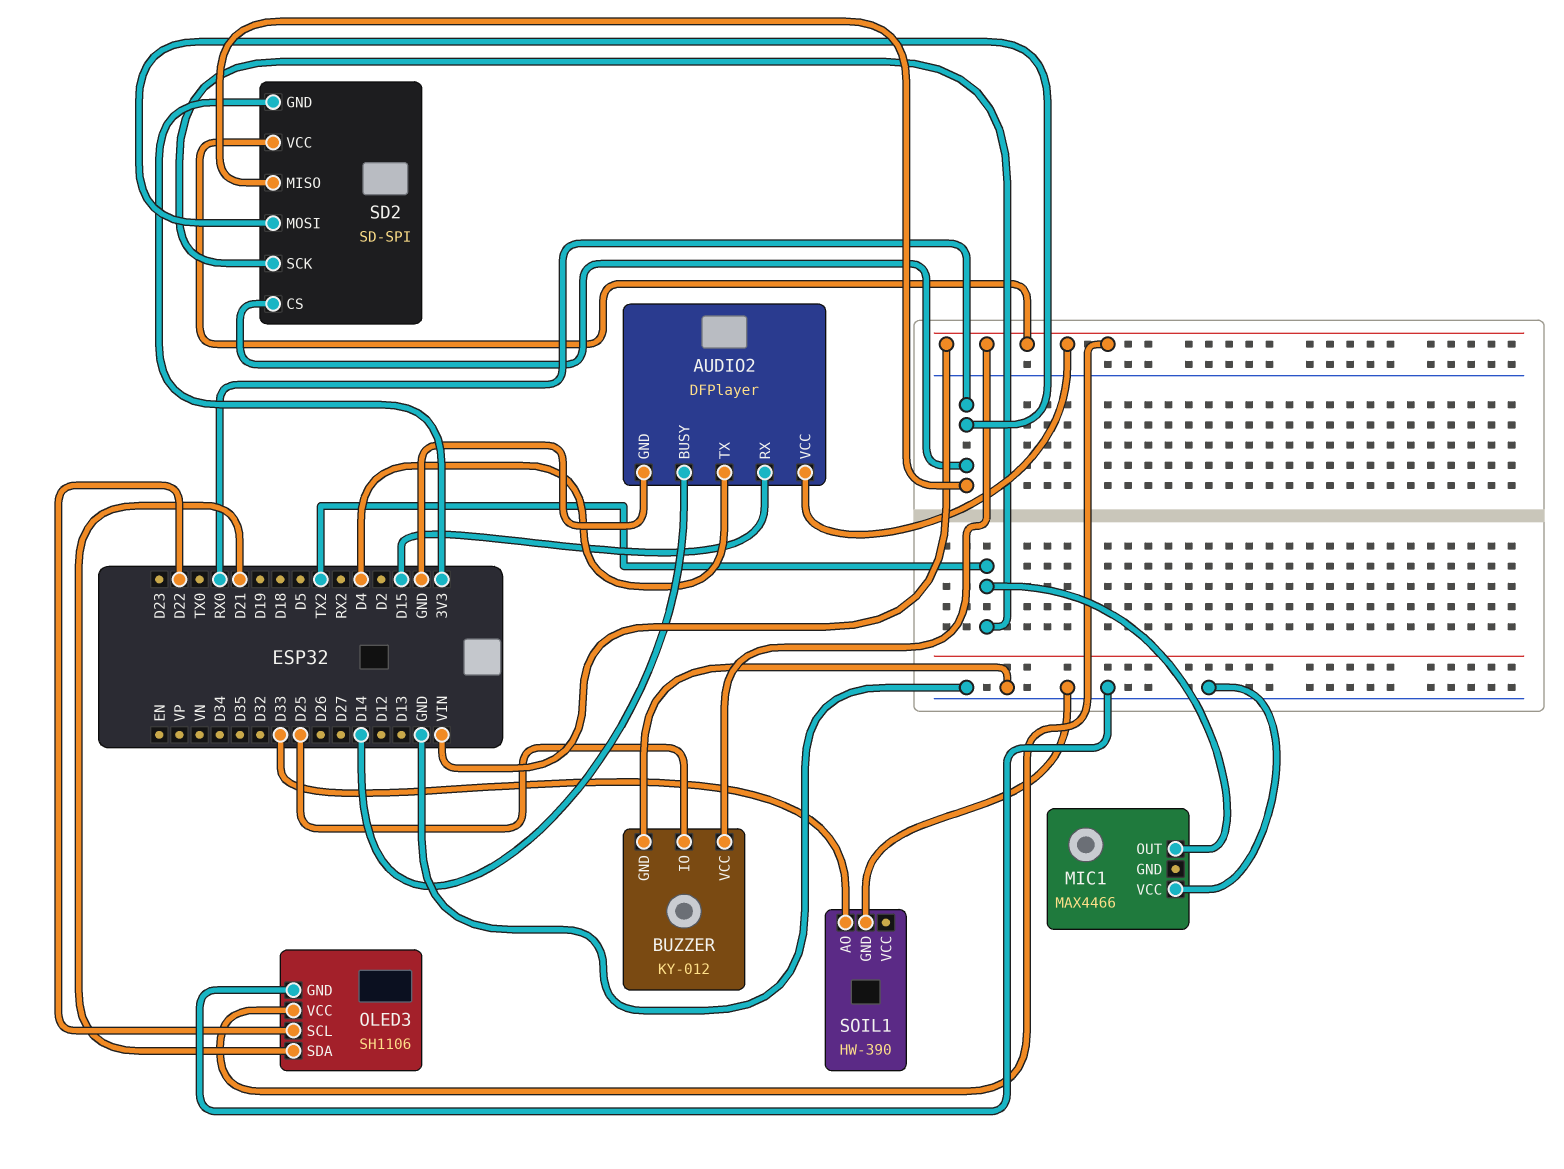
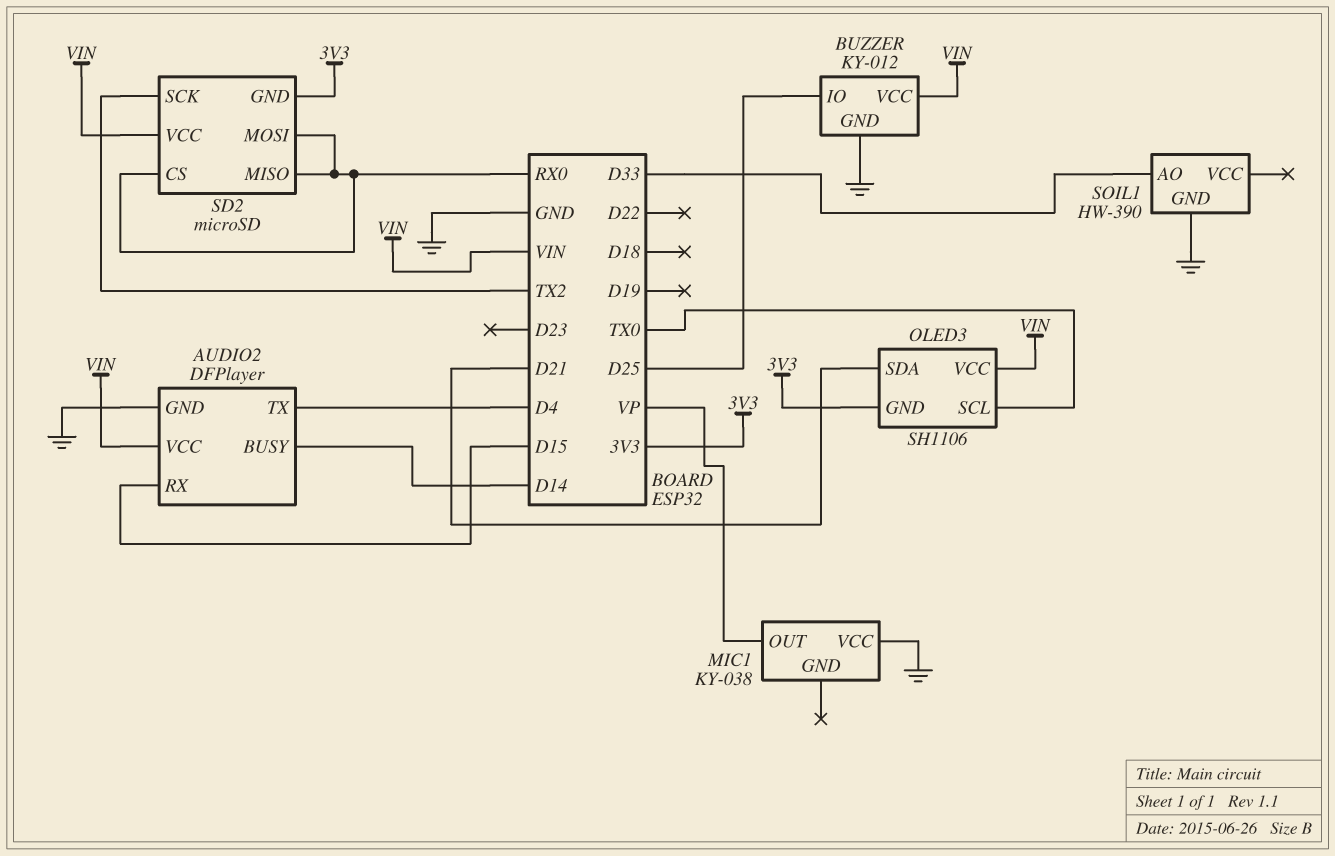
MIC1: MAX4466 -> KY-038
MIC1 pin OUT: TX2 -> VP
OLED3 pin GND: GND -> 3V3
OLED3 pin SCL: D22 -> TX0
SD2: SD-SPI -> microSD

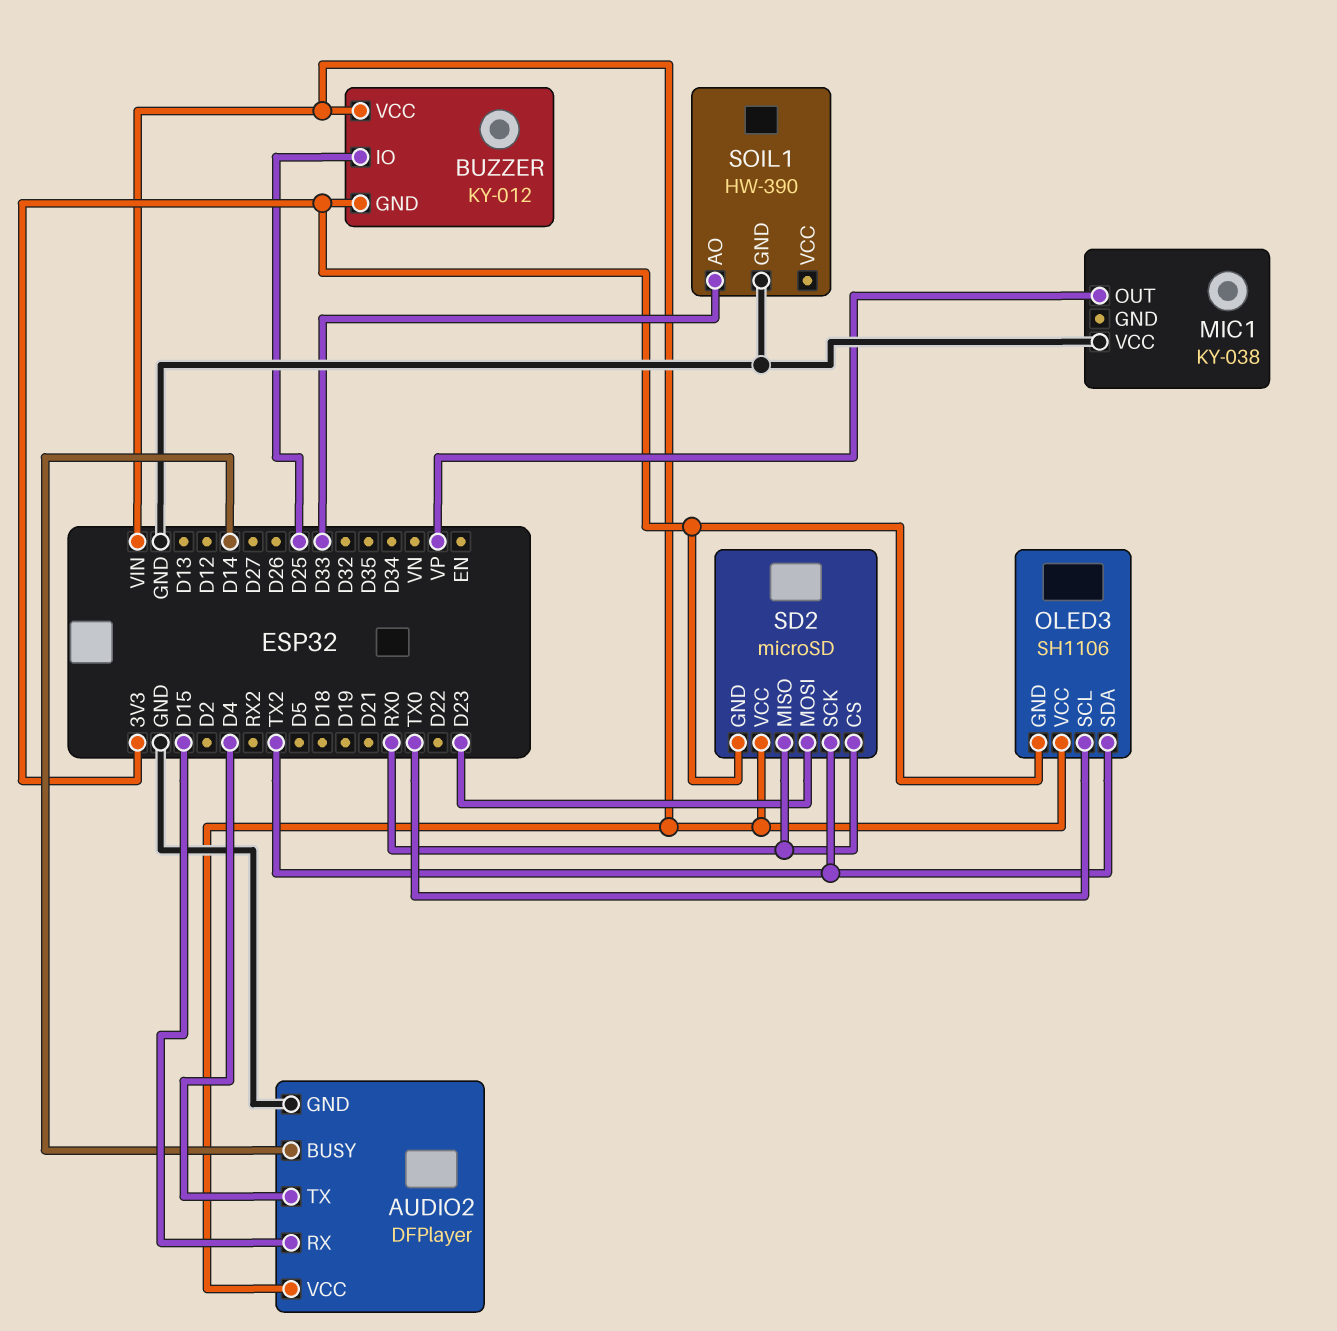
BUZZER pin GND: GND -> 3V3
OLED3 pin SDA: D21 -> TX2
SD2 pin MOSI: RX0 -> D23

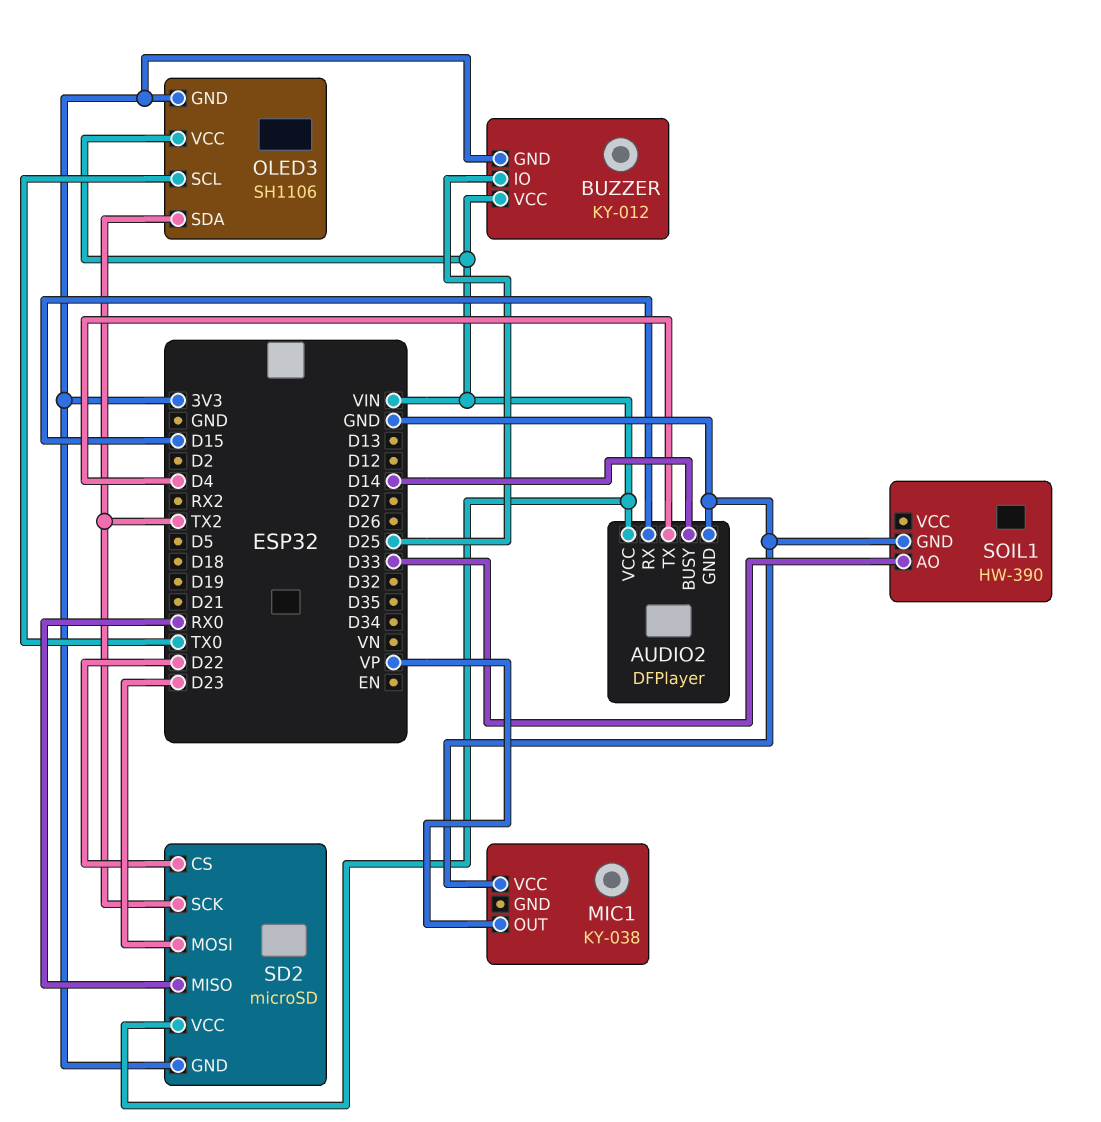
SD2 pin CS: RX0 -> D22

